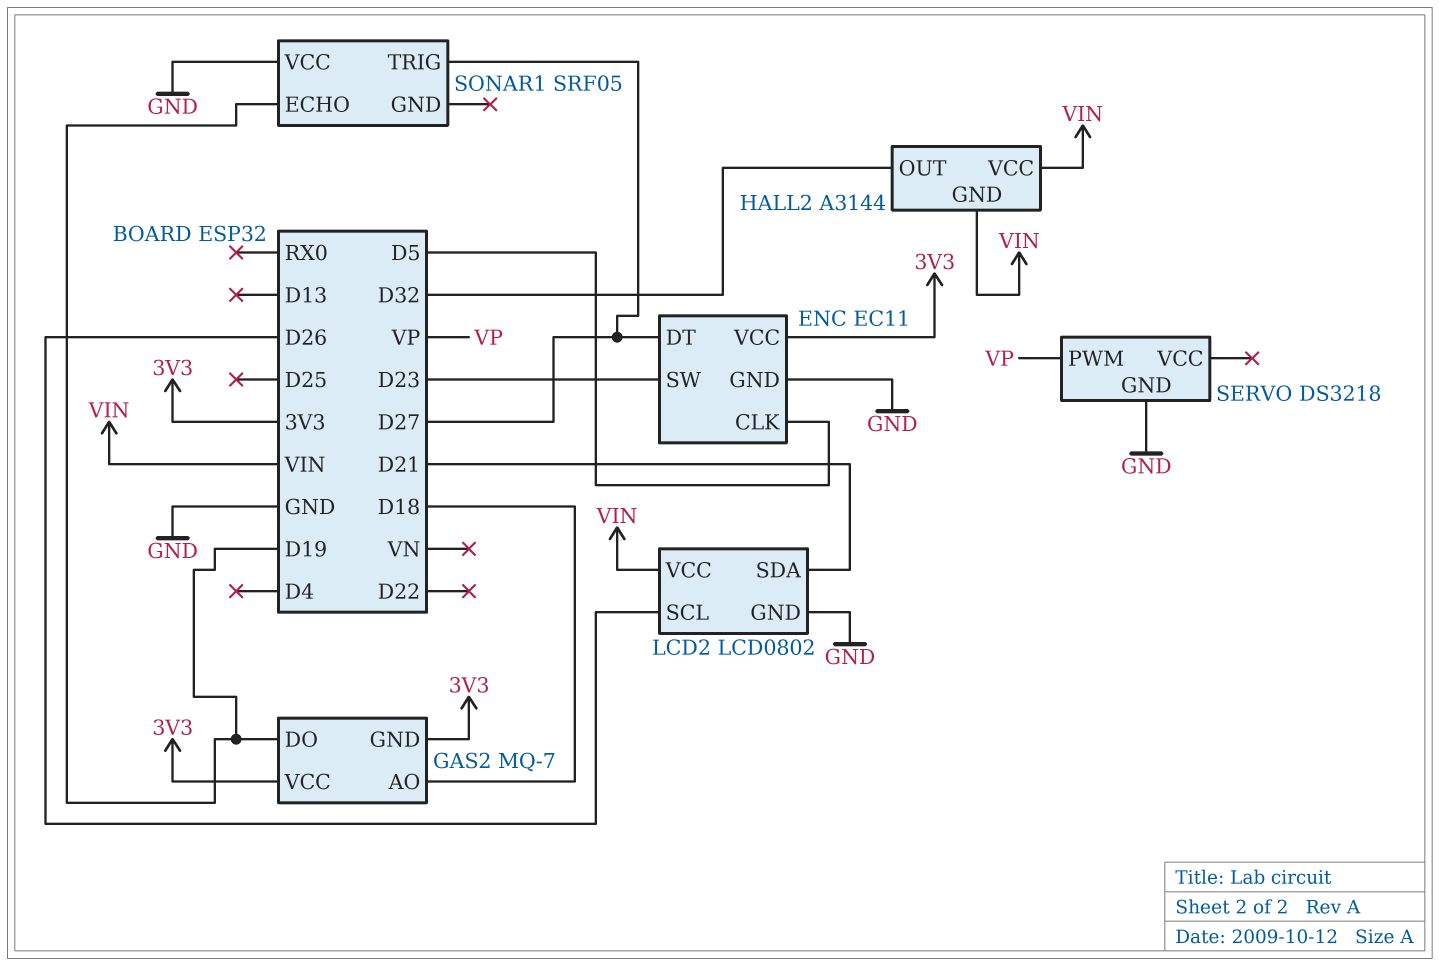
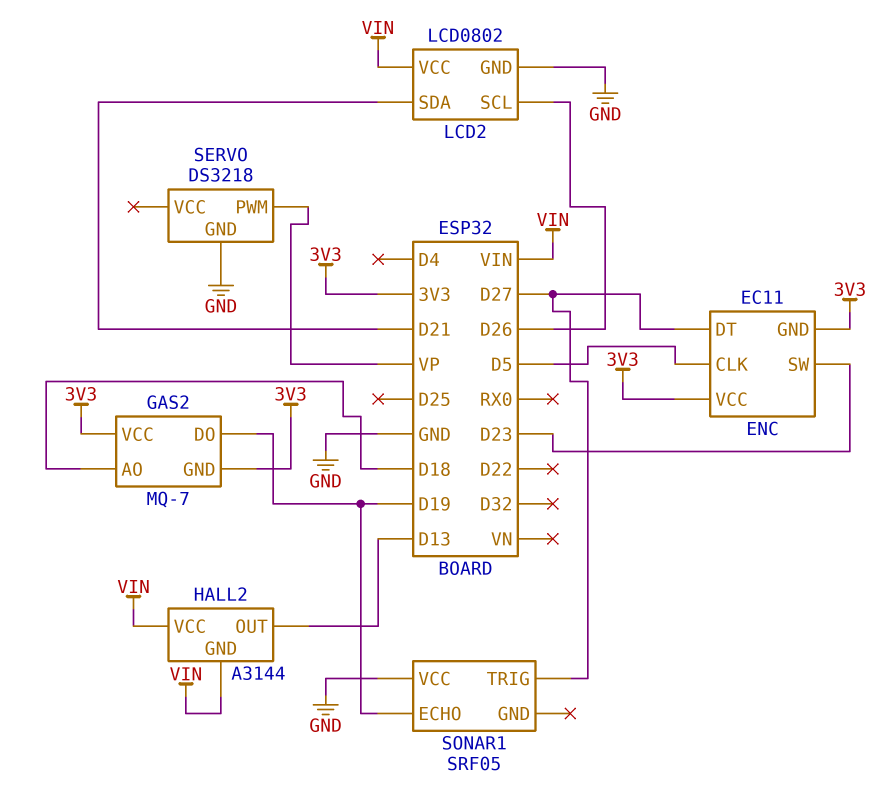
ENC pin GND: GND -> 3V3
HALL2 pin OUT: D32 -> D13

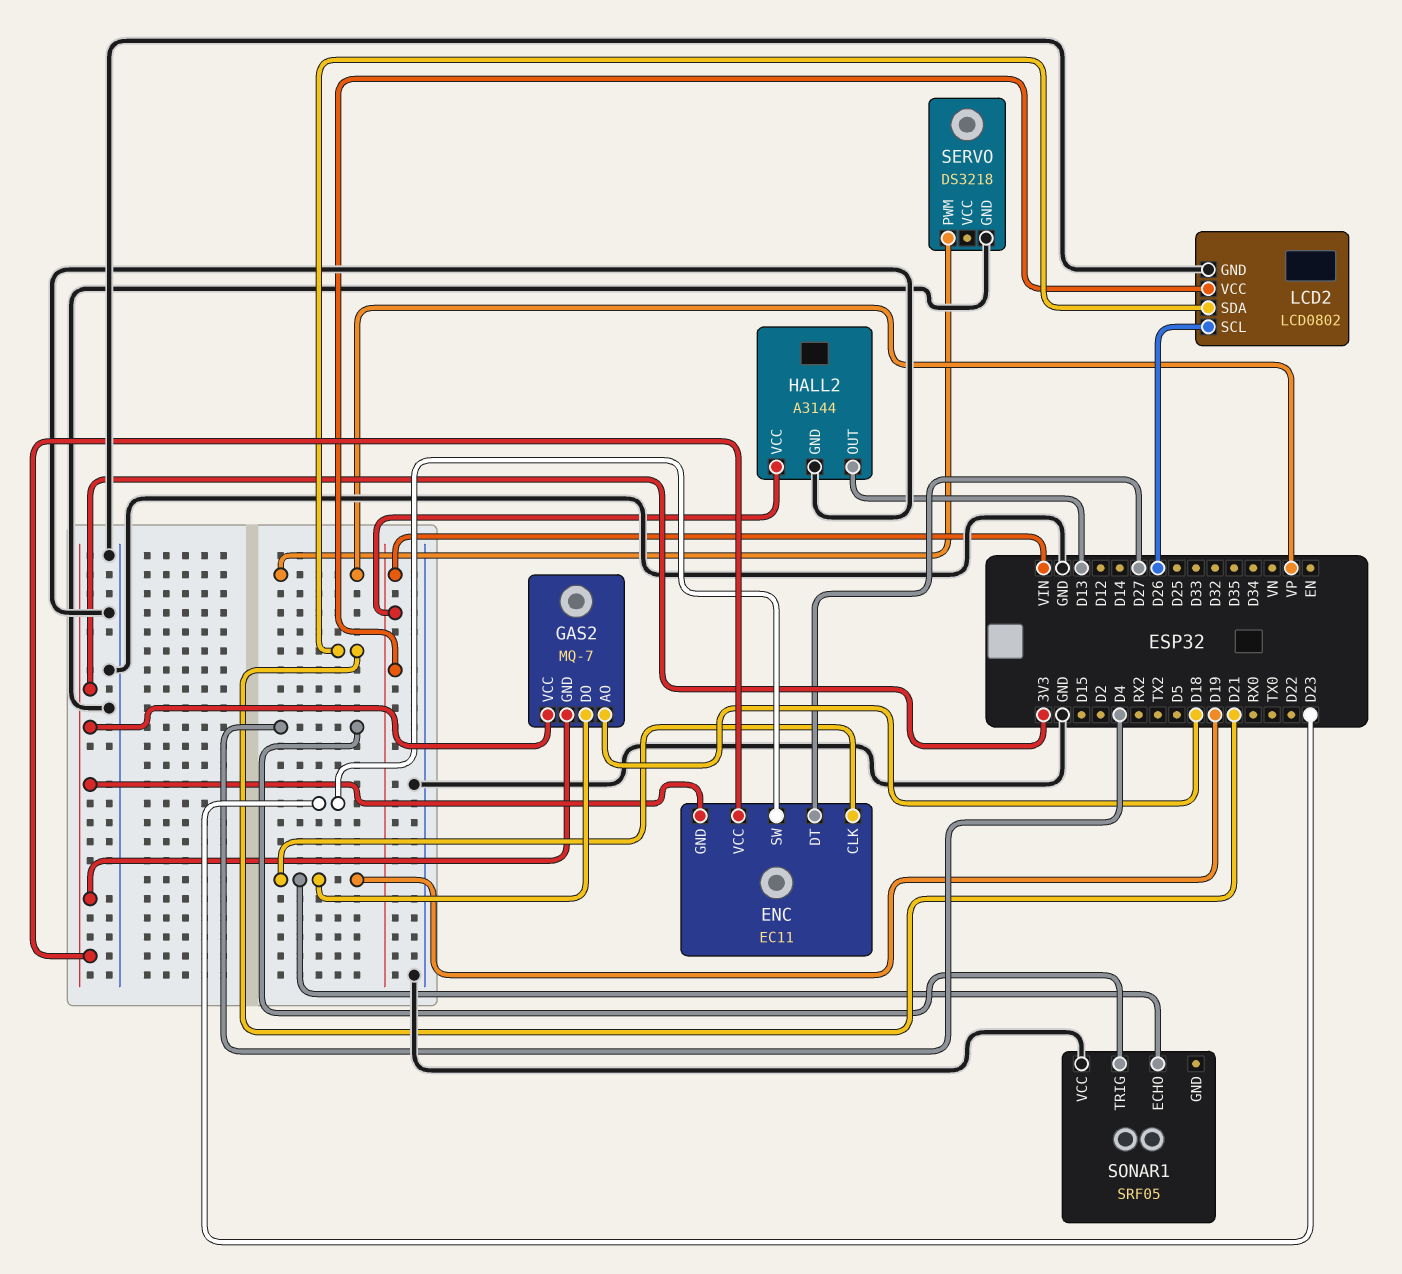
ENC pin CLK: D5 -> D19
HALL2 pin GND: VIN -> GND
SONAR1 pin TRIG: D27 -> D4

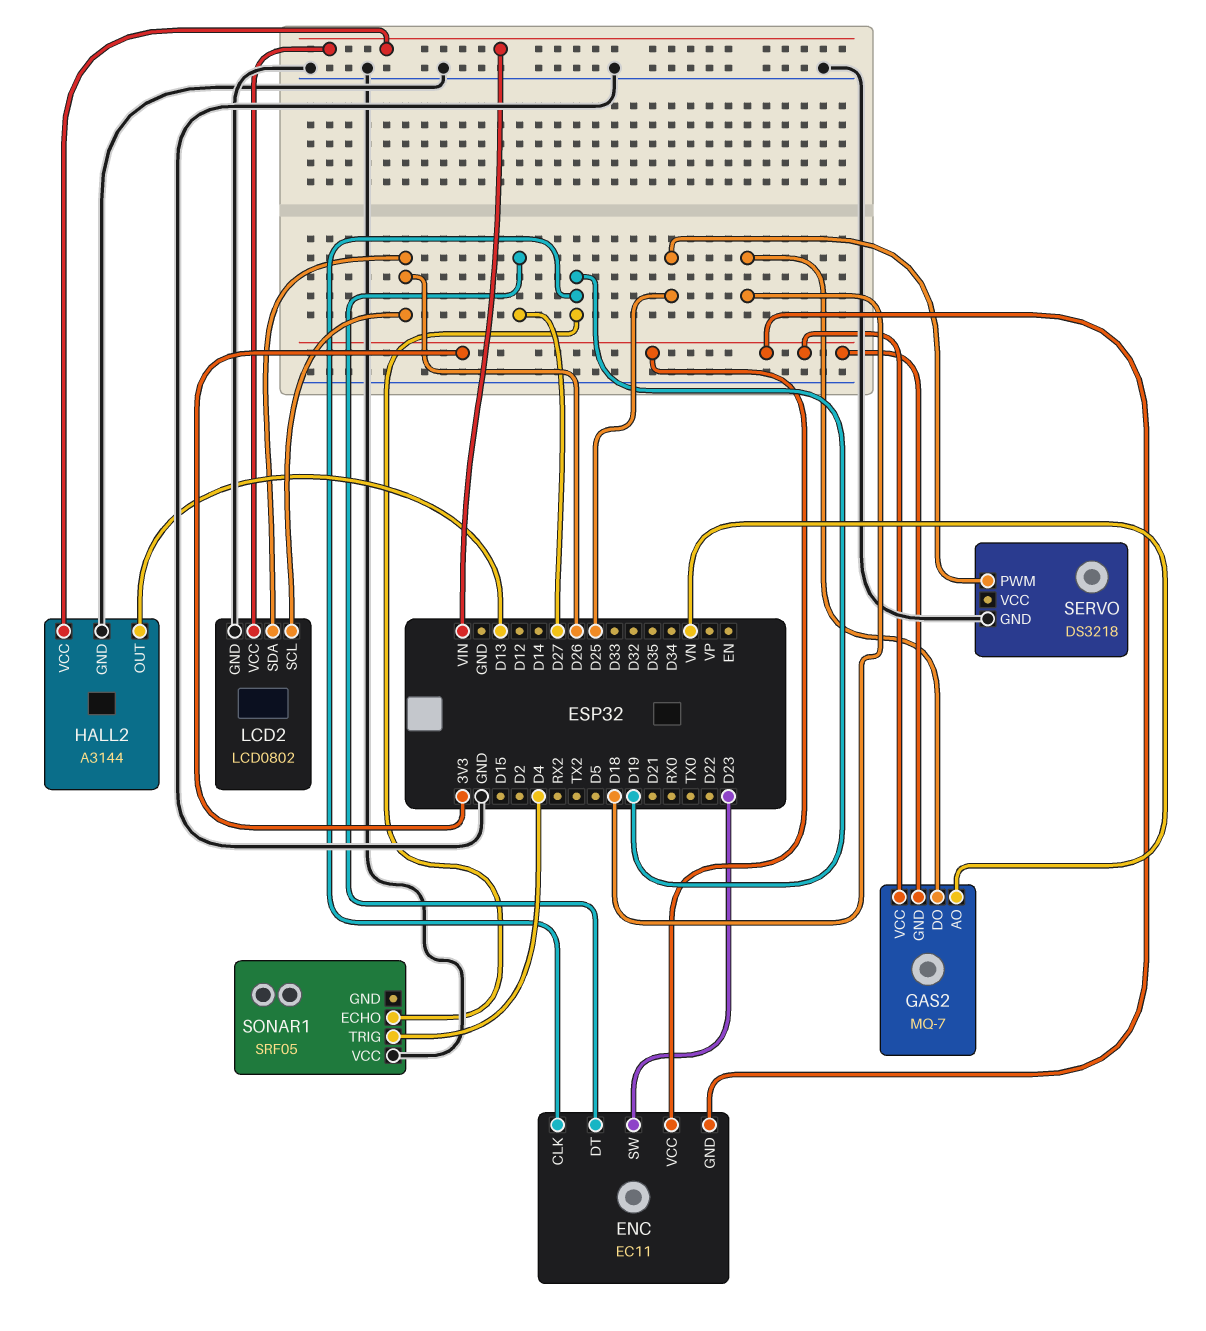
GAS2 pin AO: D18 -> VN
GAS2 pin DO: D19 -> D18
LCD2 pin SDA: D21 -> D26
SERVO pin PWM: VP -> D25

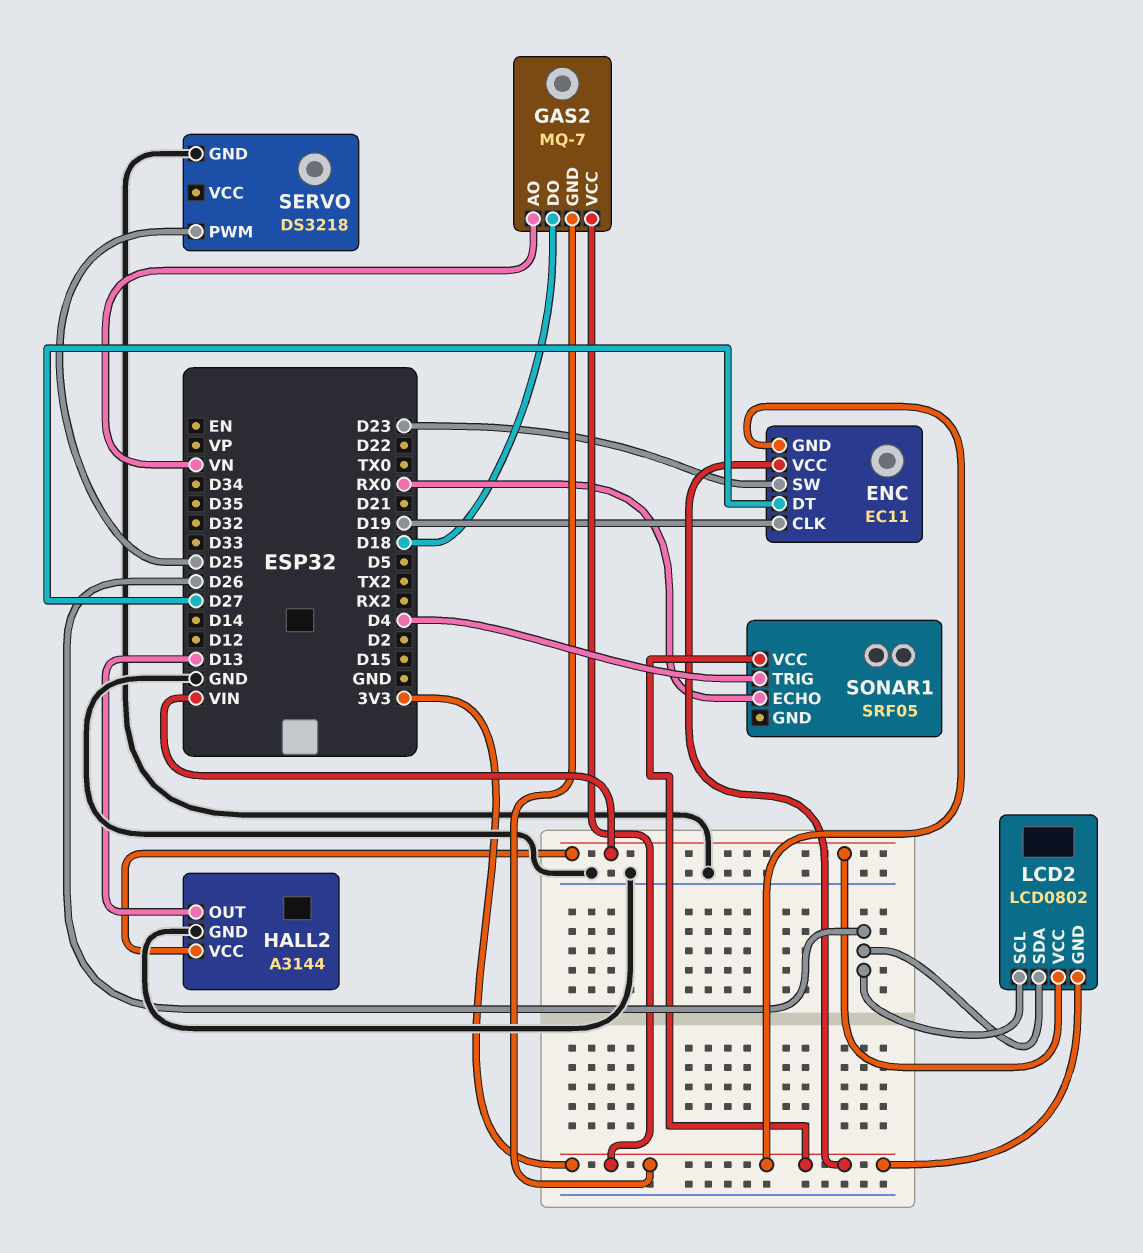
LCD2 pin GND: GND -> 3V3
SONAR1 pin ECHO: D19 -> RX0
SONAR1 pin VCC: GND -> 3V3

